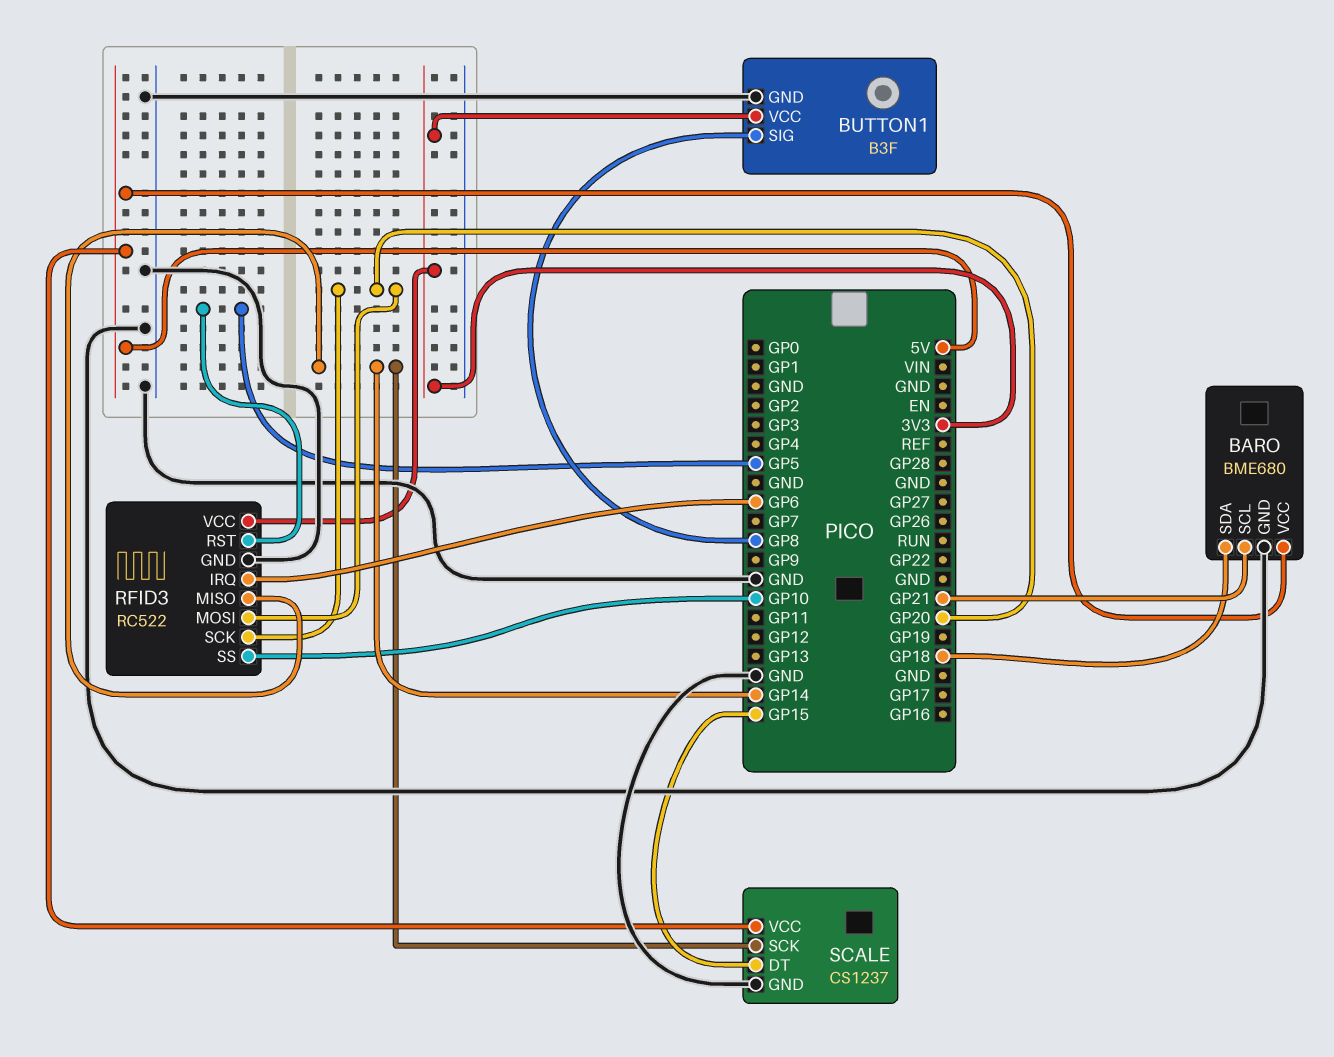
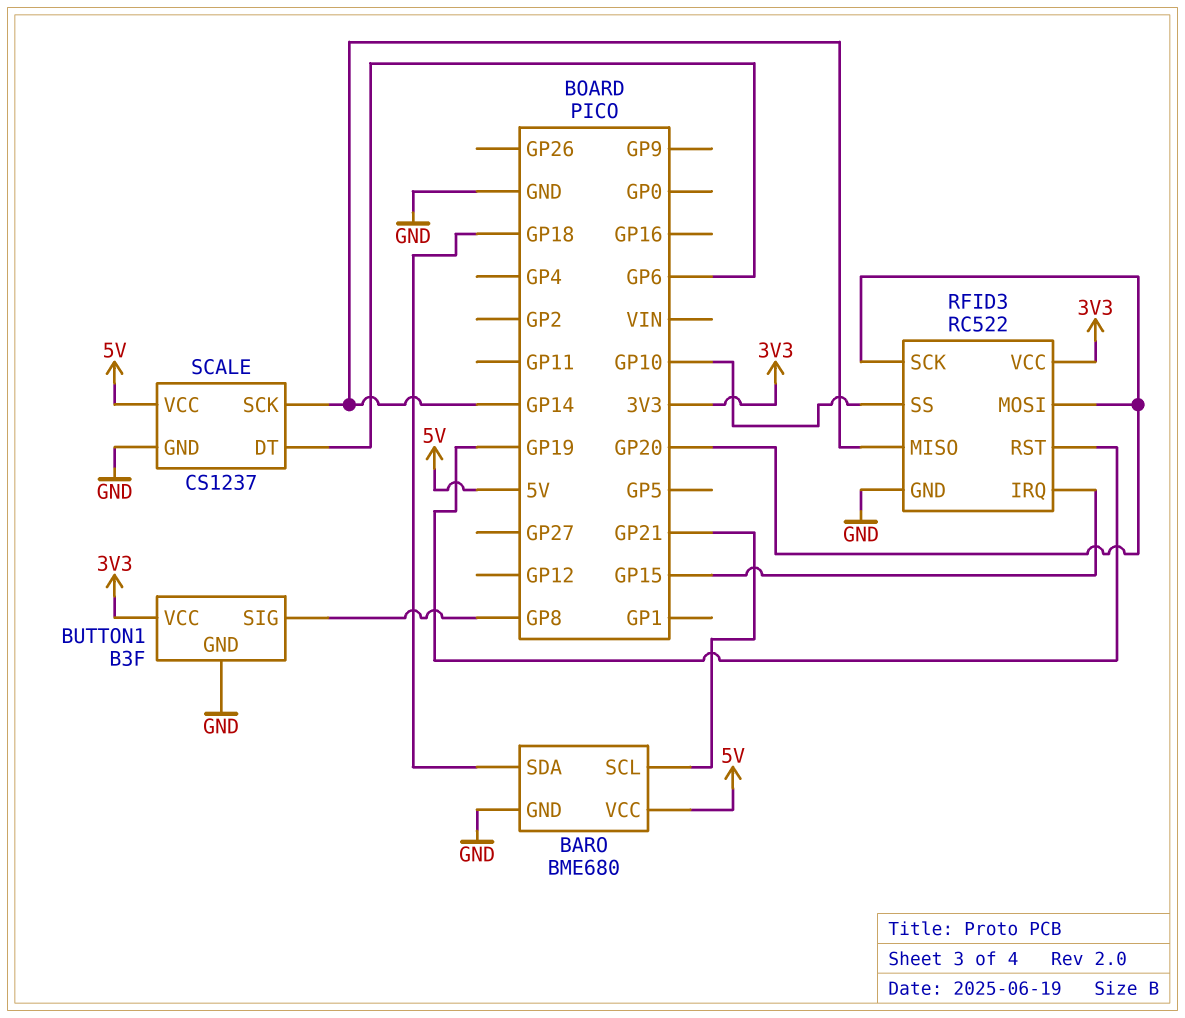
RFID3 pin IRQ: GP6 -> GP15
RFID3 pin RST: GP5 -> GP19
SCALE pin DT: GP15 -> GP6

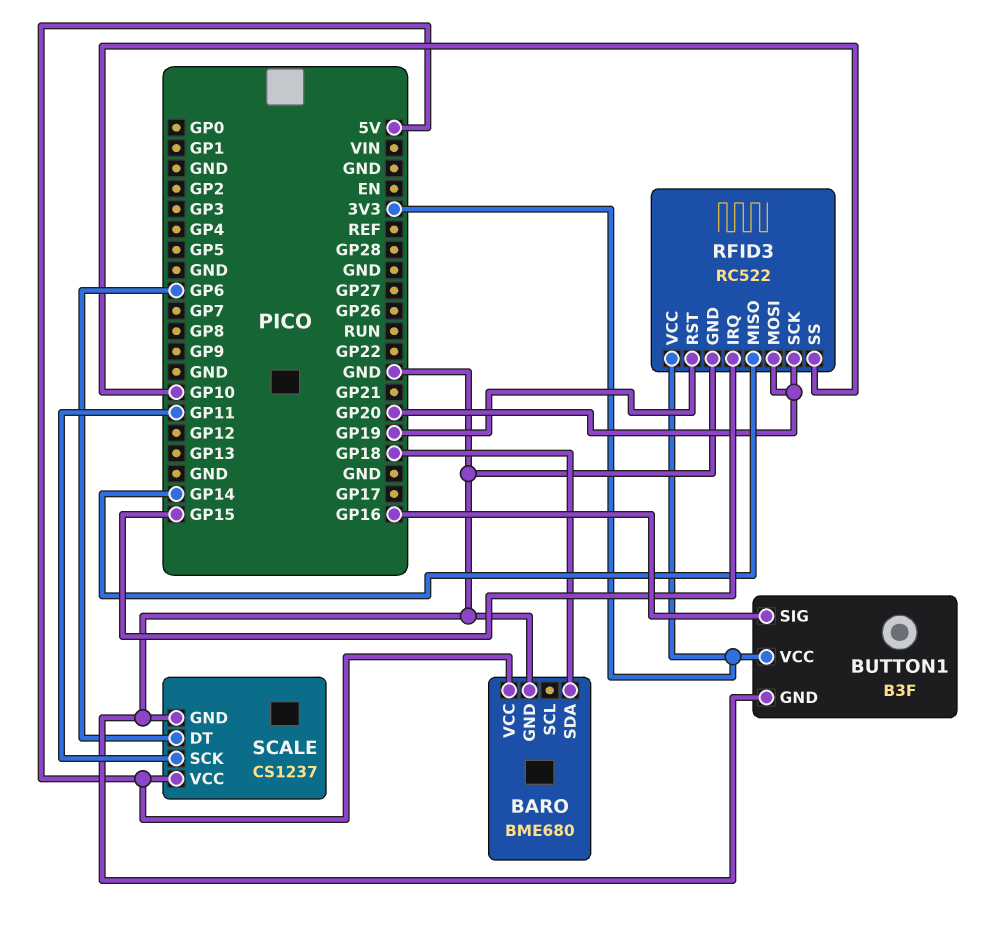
BARO pin SCL: GP21 -> none
BUTTON1 pin SIG: GP8 -> GP16
SCALE pin SCK: GP14 -> GP11

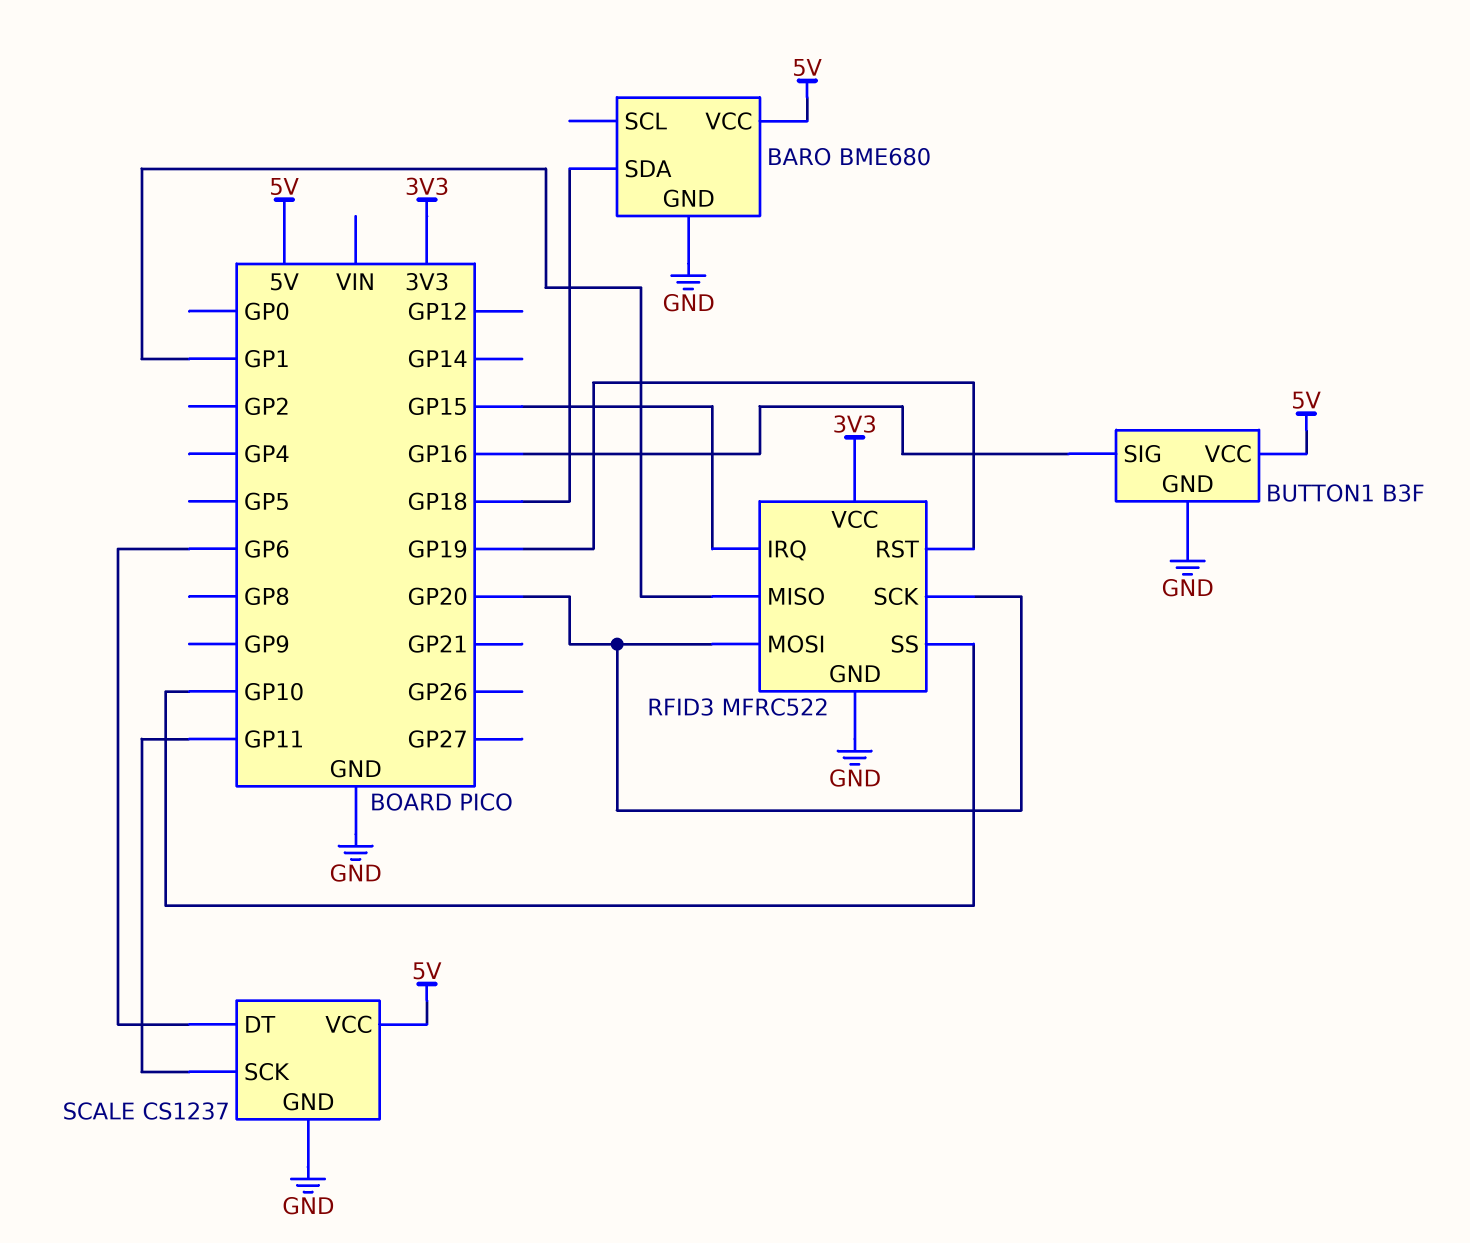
BUTTON1 pin VCC: 3V3 -> 5V
RFID3: RC522 -> MFRC522
RFID3 pin MISO: GP14 -> GP1

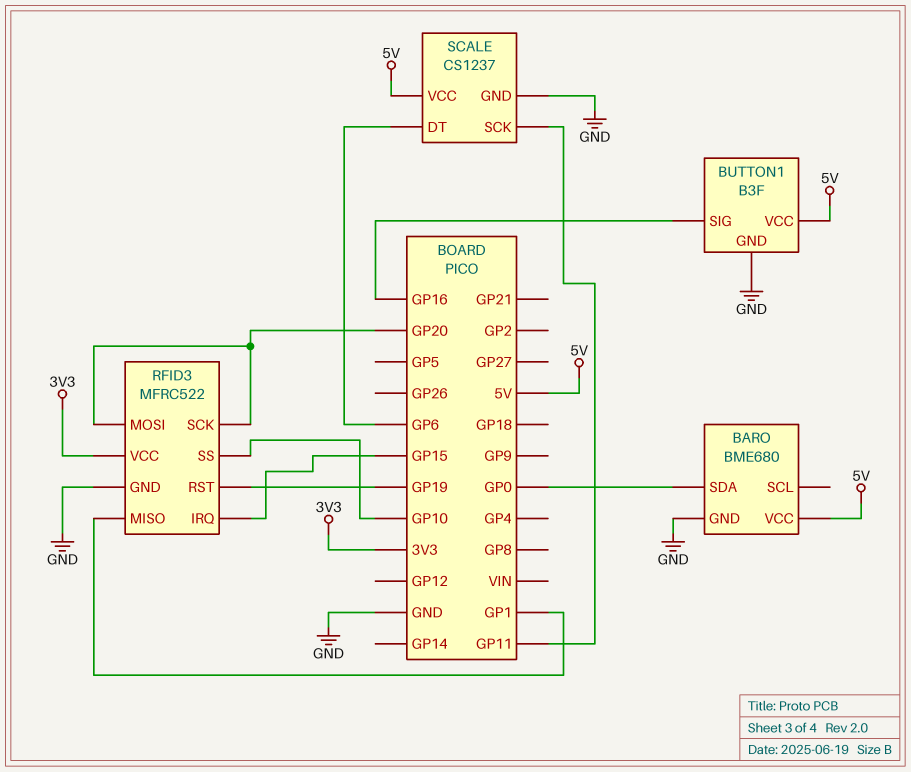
BARO pin SDA: GP18 -> GP0

